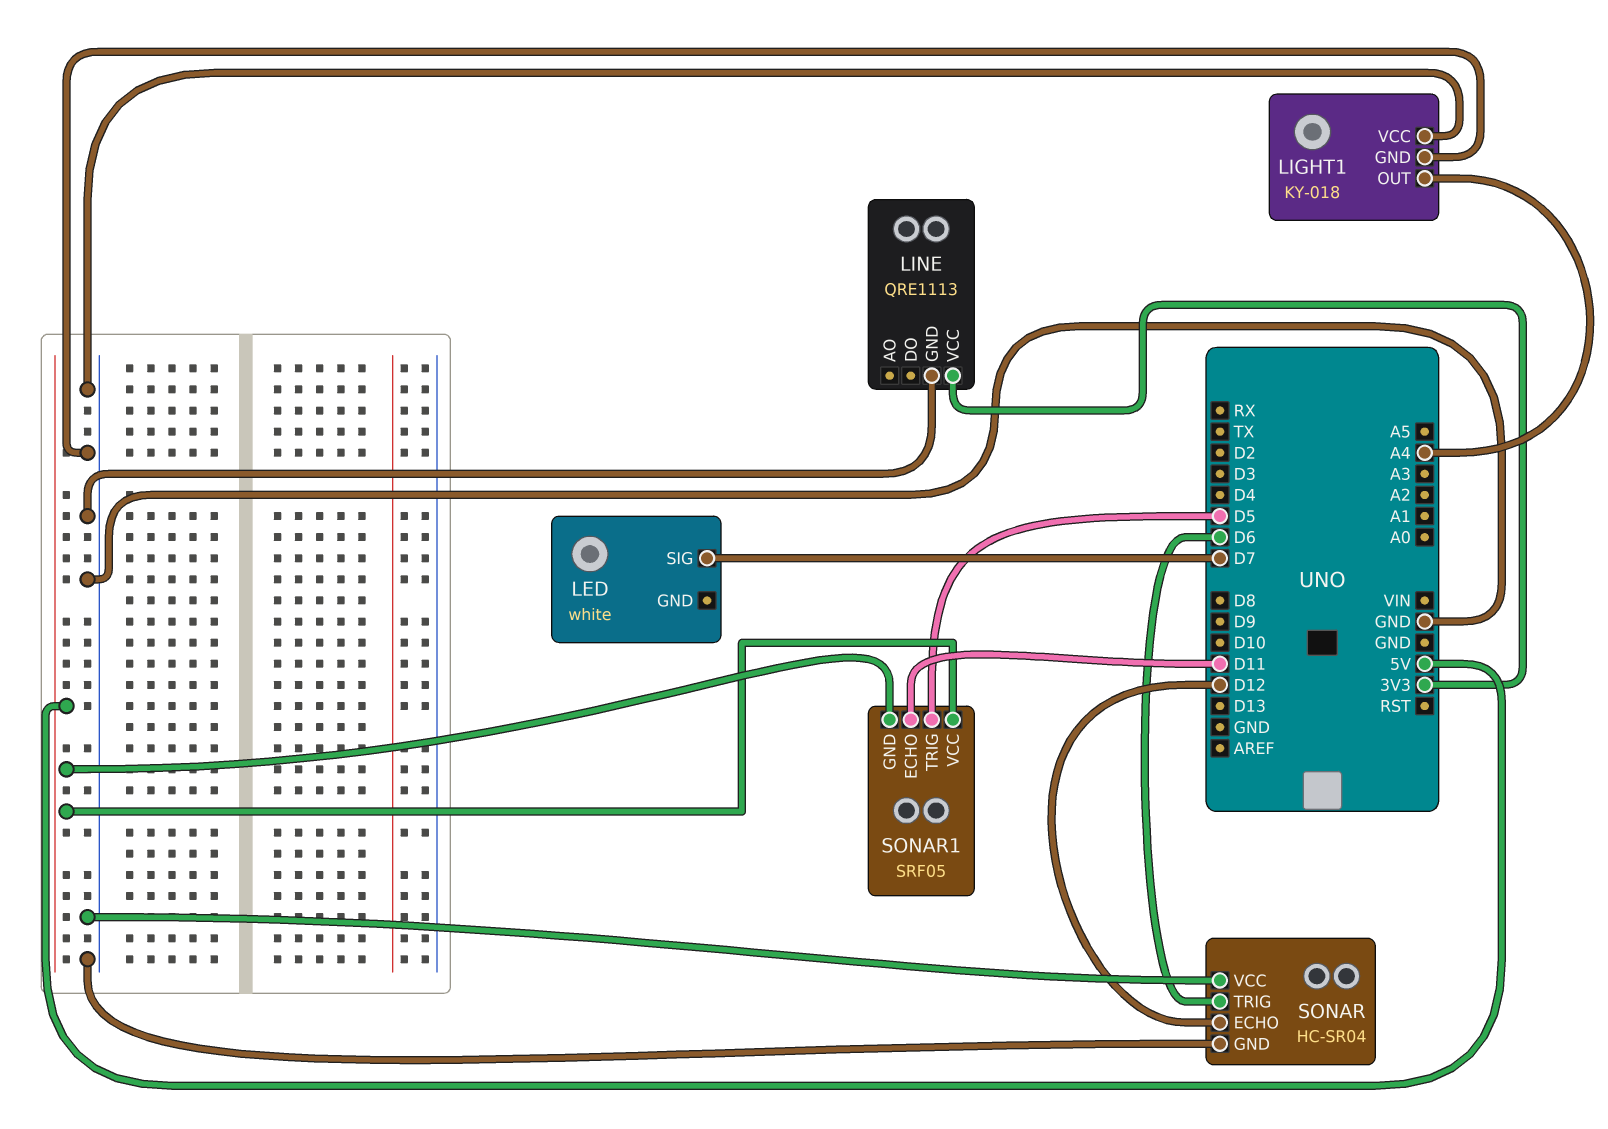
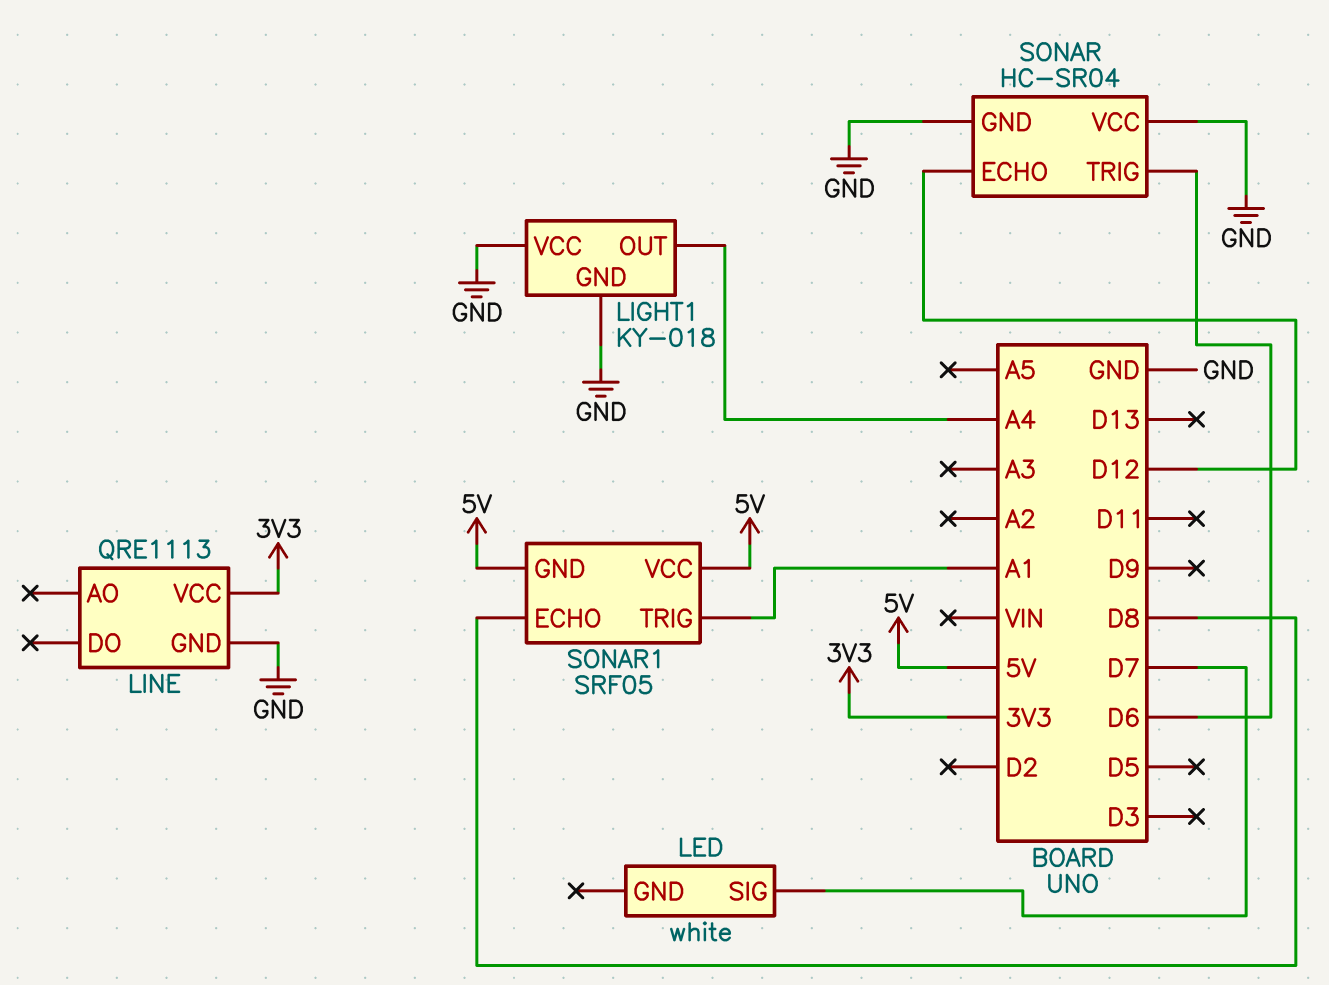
SONAR1 pin ECHO: D11 -> D8
SONAR1 pin TRIG: D5 -> A1

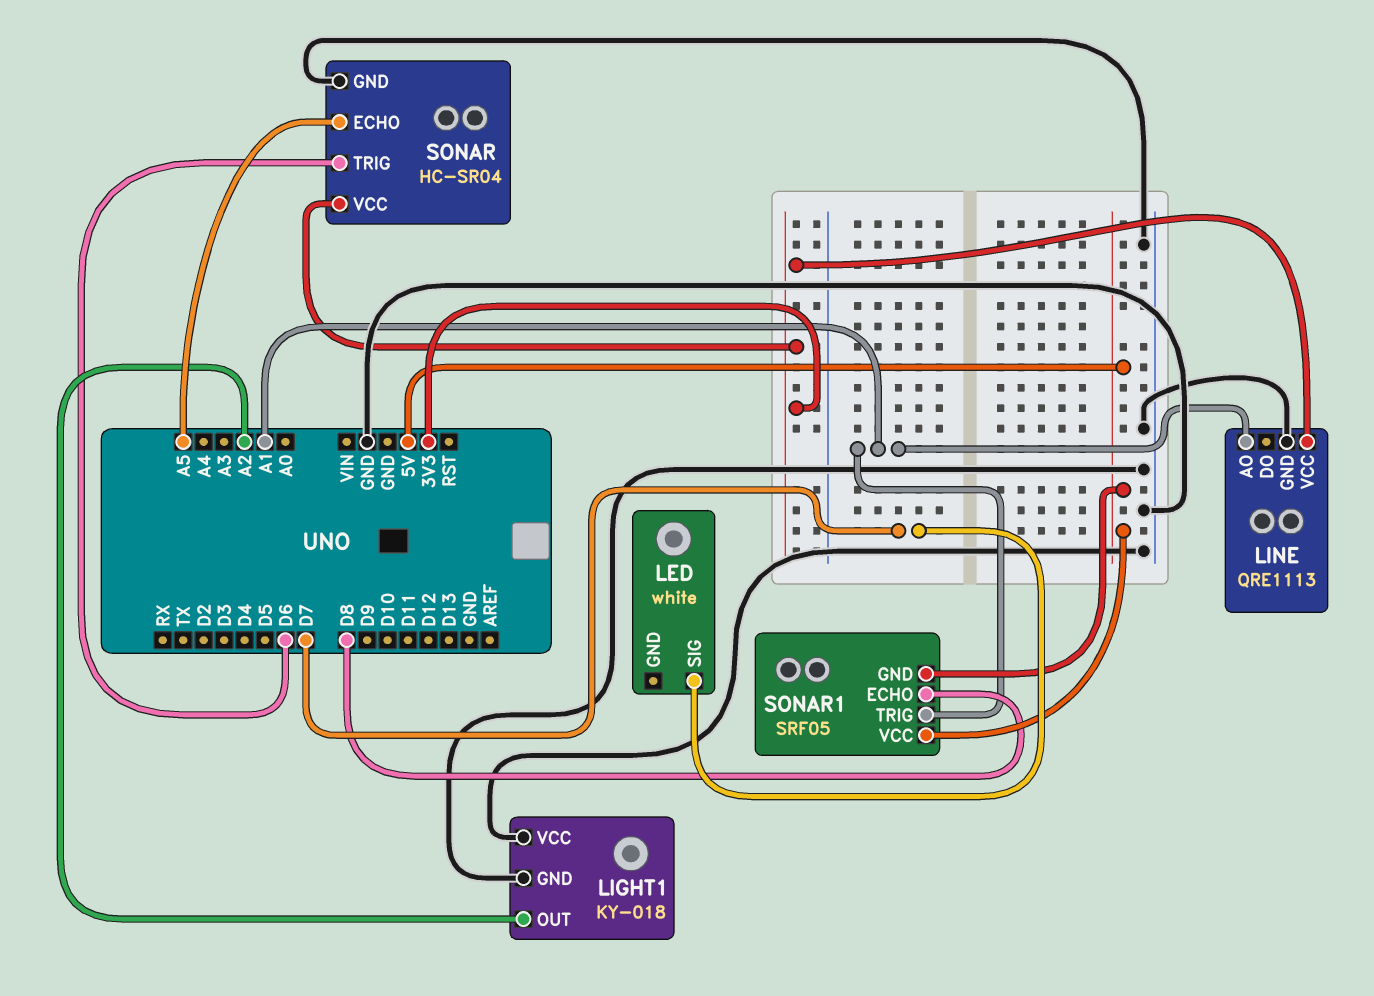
LIGHT1 pin OUT: A4 -> A2
LINE pin AO: none -> A1
SONAR pin ECHO: D12 -> A5
SONAR pin VCC: GND -> 3V3

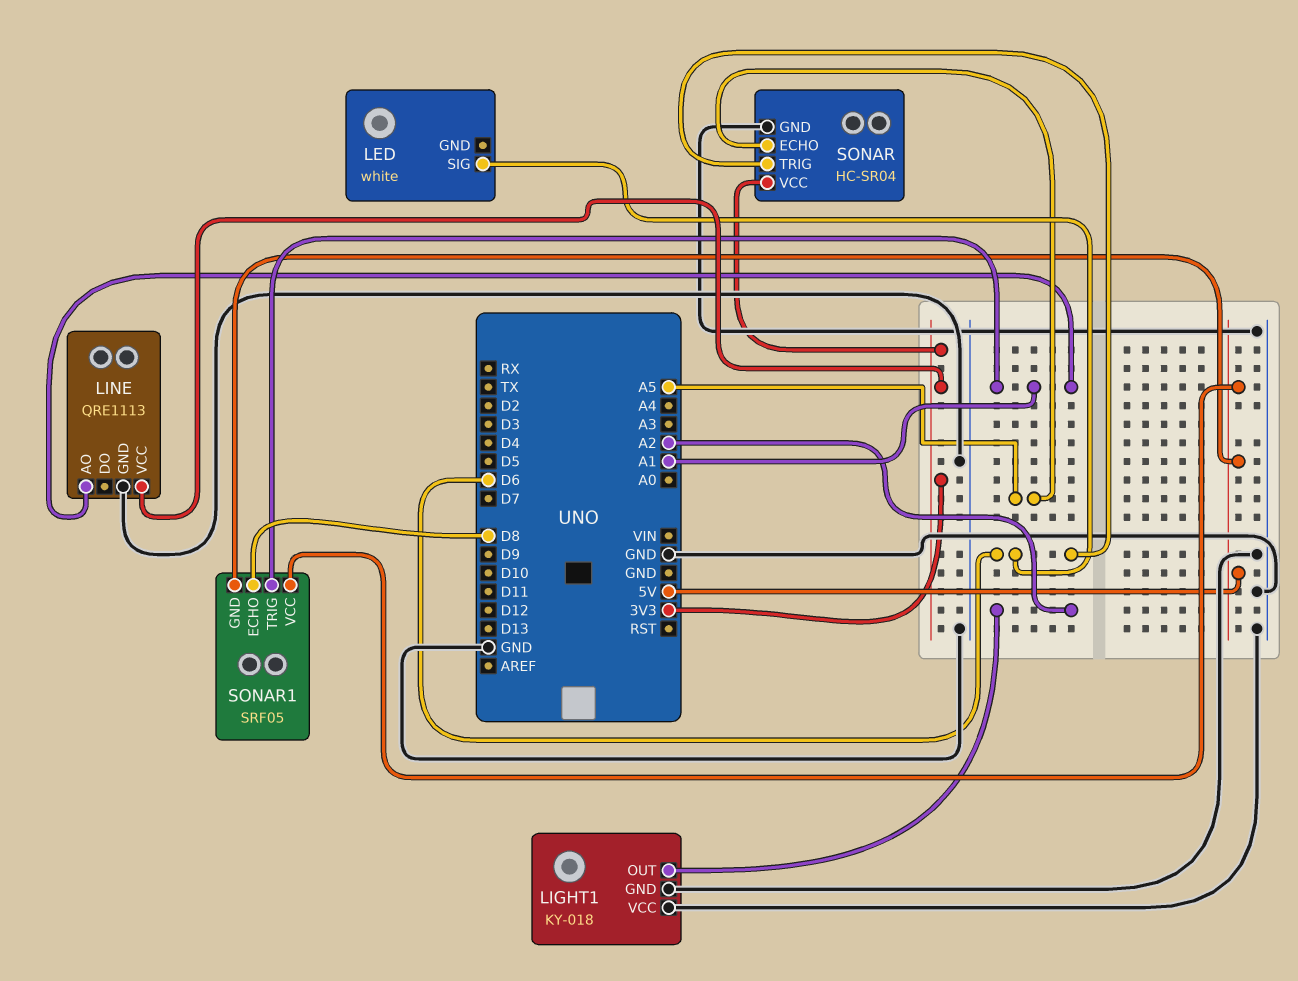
LED pin SIG: D7 -> D6

